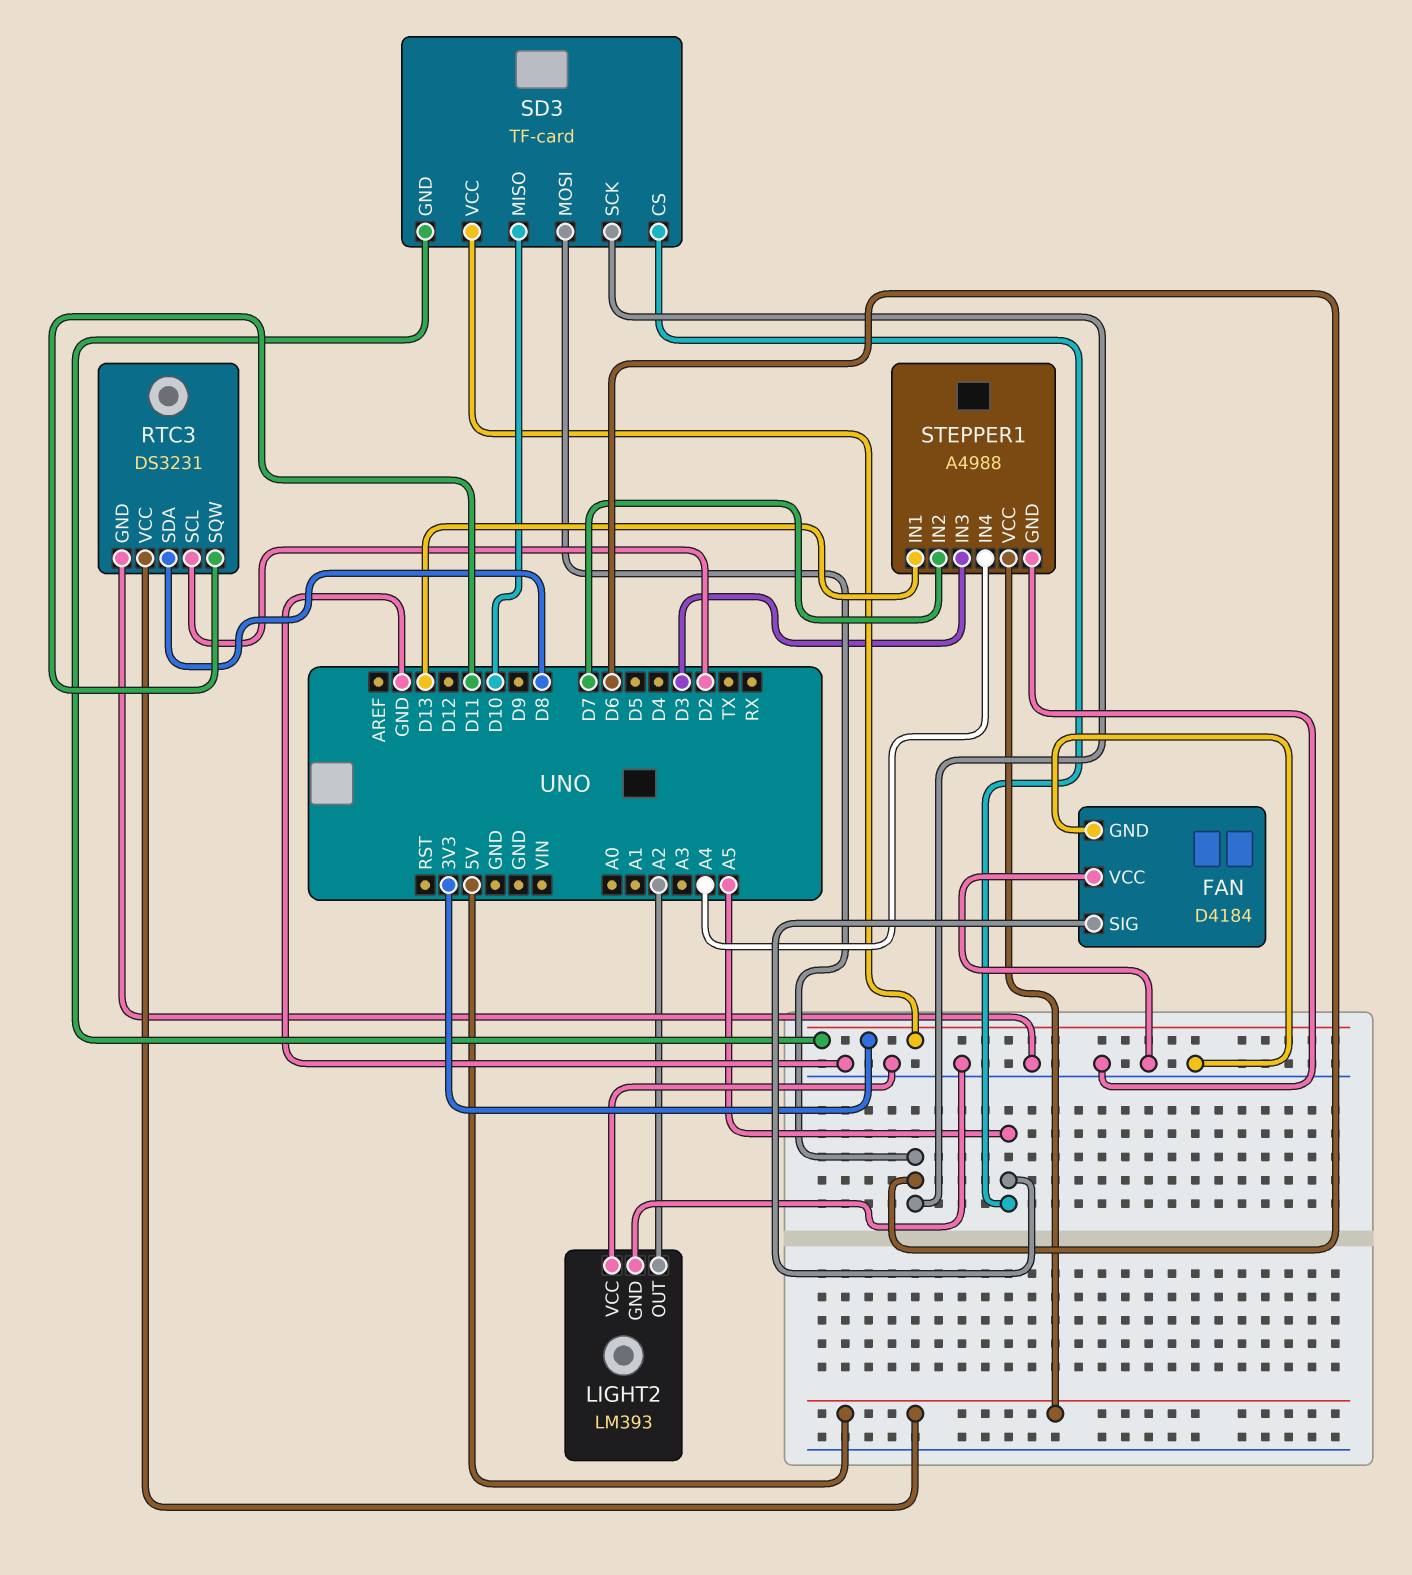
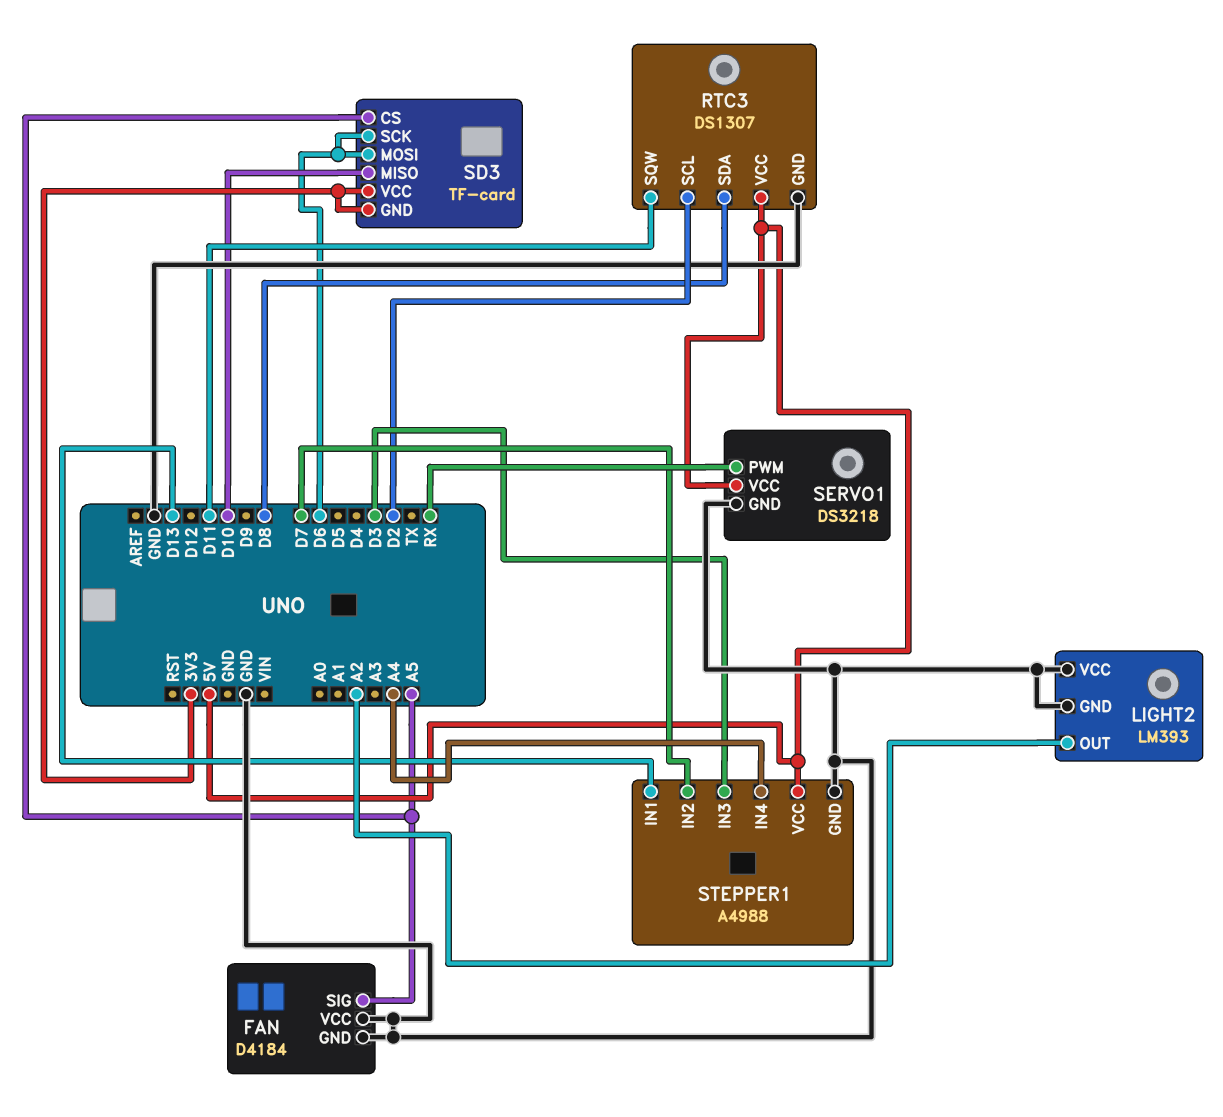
RTC3: DS3231 -> DS1307
SERVO1: none -> DS3218
SERVO1 pin GND: none -> GND
SERVO1 pin PWM: none -> RX
SERVO1 pin VCC: none -> 5V

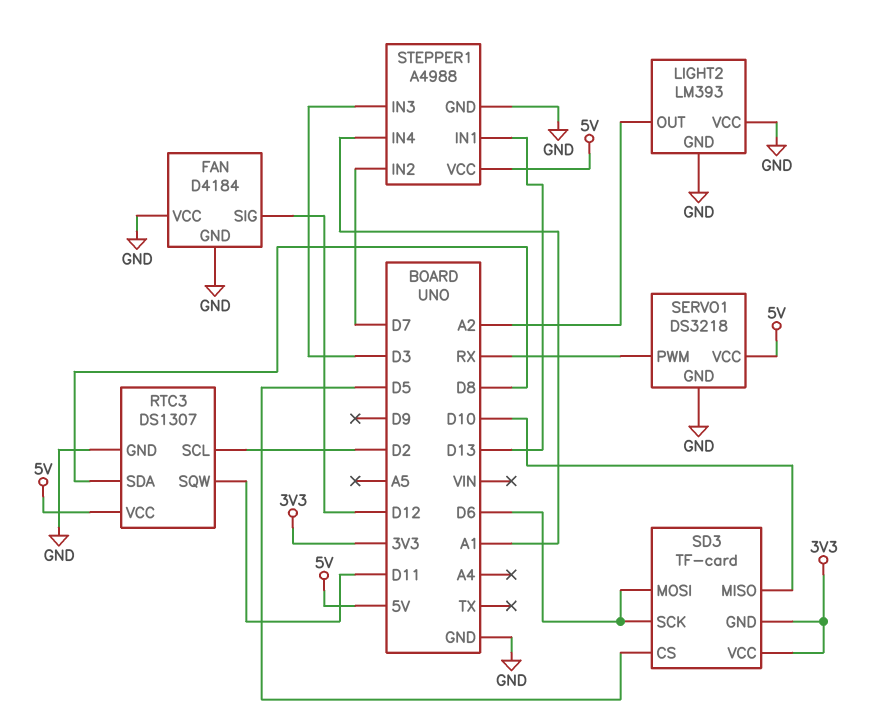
FAN pin SIG: A5 -> D12
SD3 pin CS: A5 -> D5
STEPPER1 pin IN4: A4 -> A1

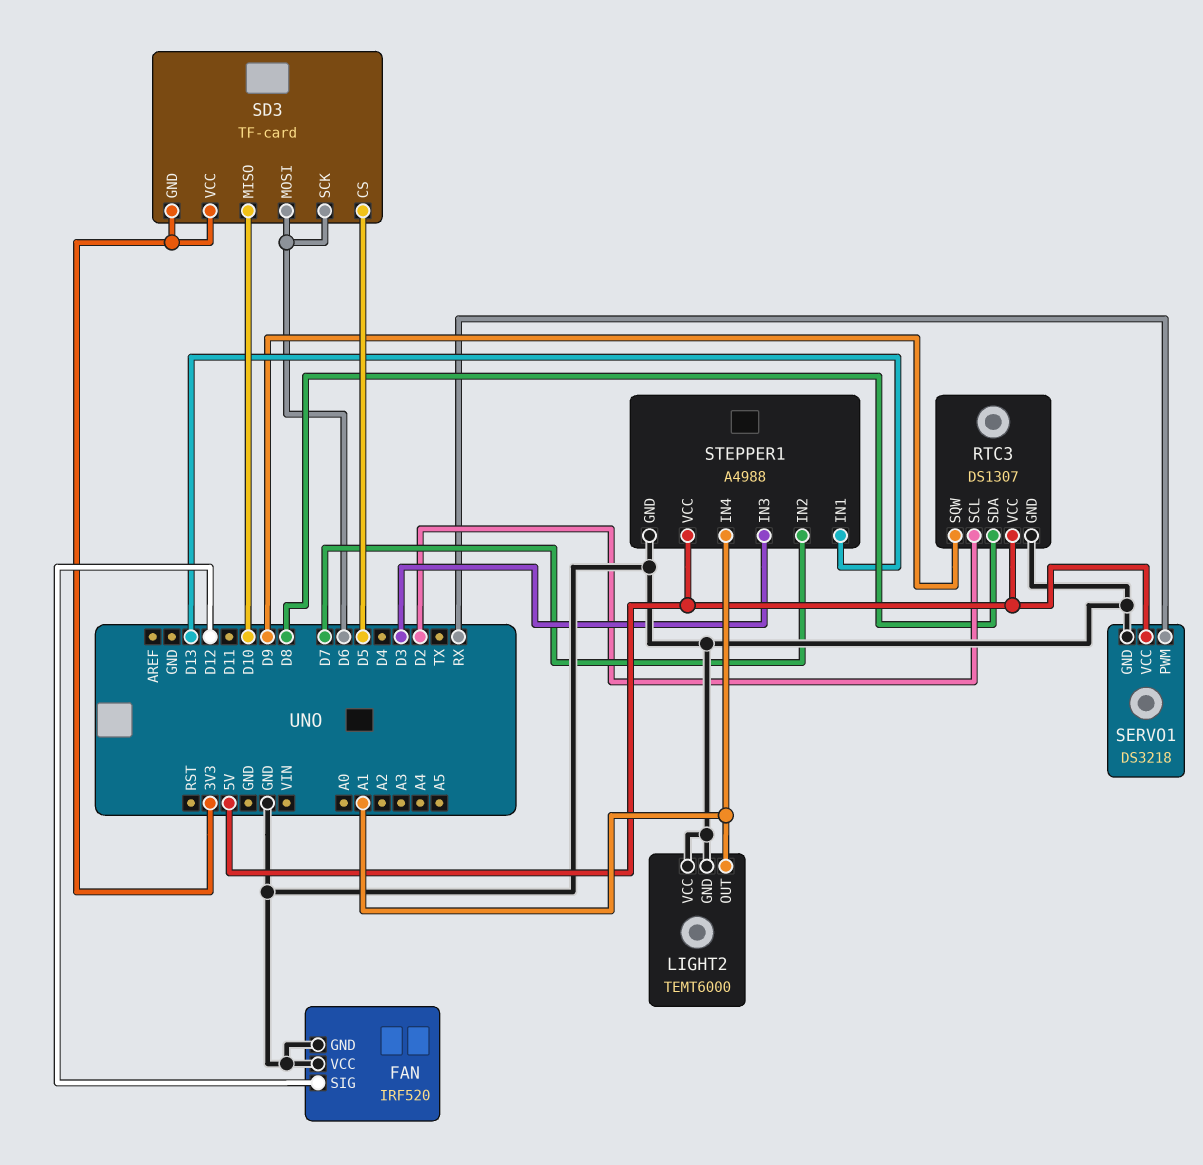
FAN: D4184 -> IRF520
LIGHT2: LM393 -> TEMT6000
LIGHT2 pin OUT: A2 -> A1
RTC3 pin SQW: D11 -> D9

